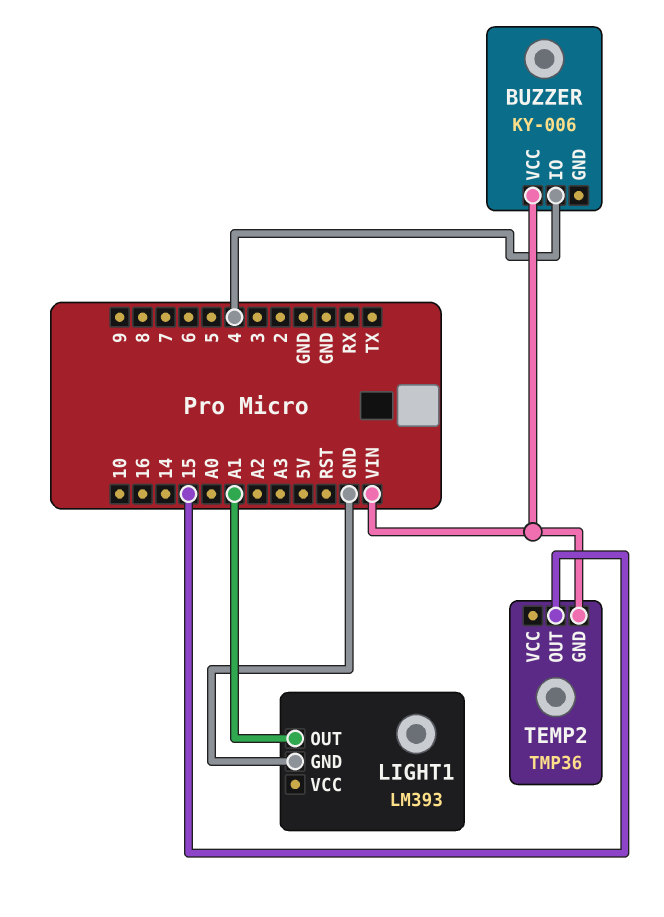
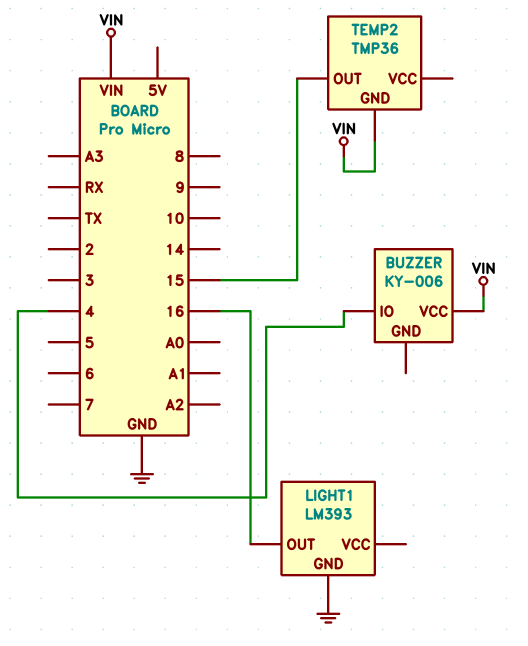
LIGHT1 pin OUT: A1 -> 16

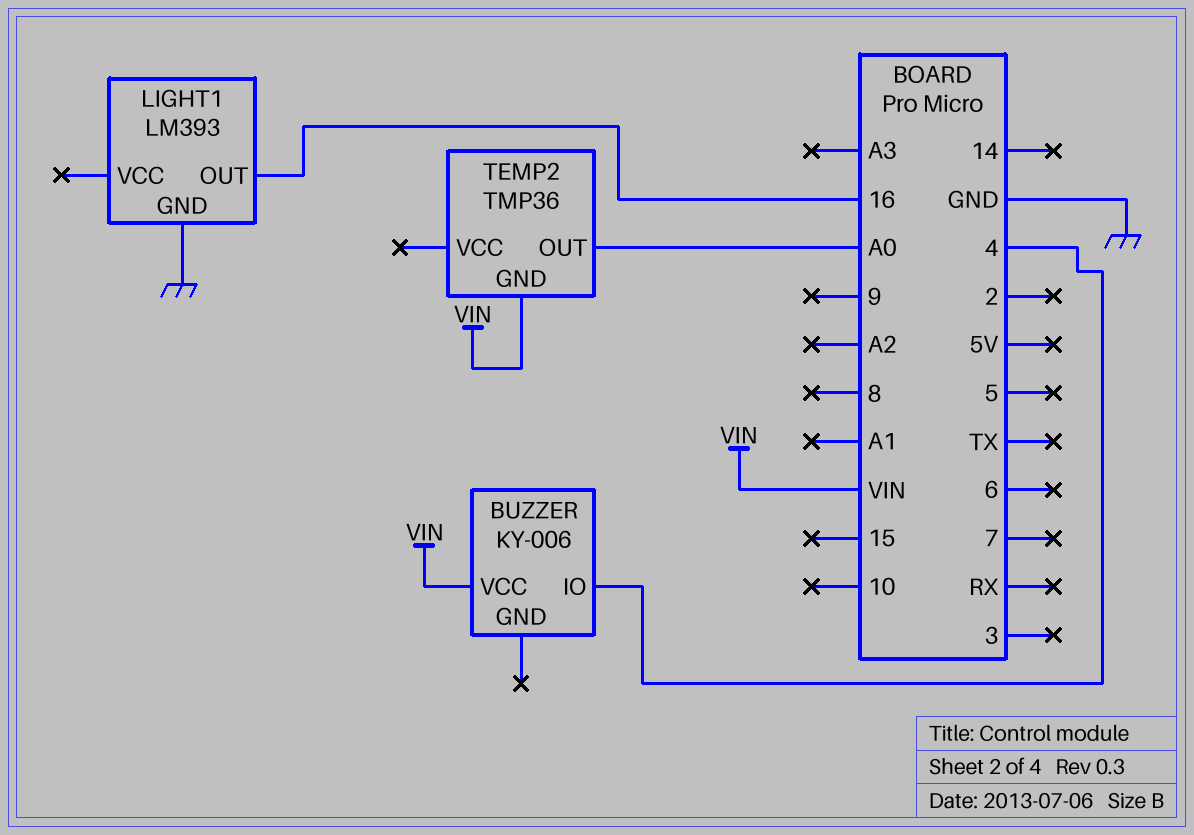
TEMP2 pin OUT: 15 -> A0

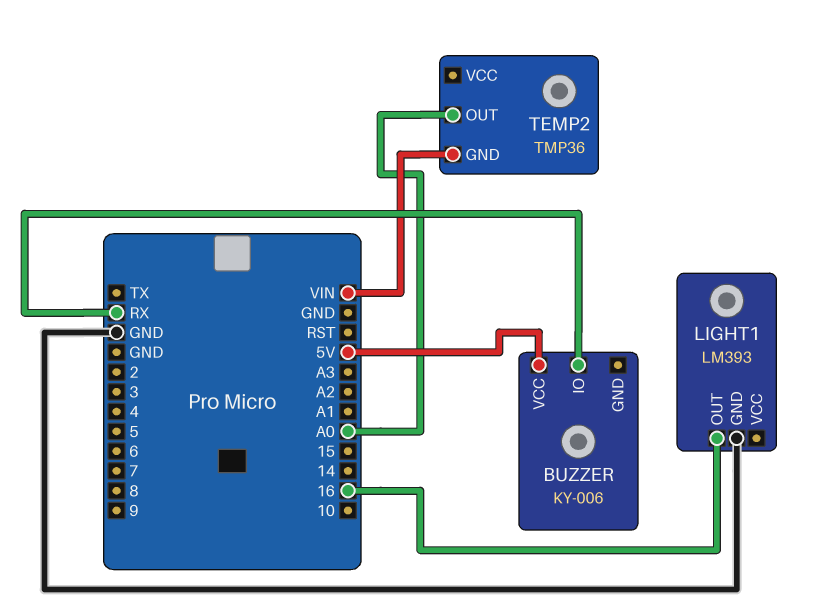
BUZZER pin IO: 4 -> RX
BUZZER pin VCC: VIN -> 5V

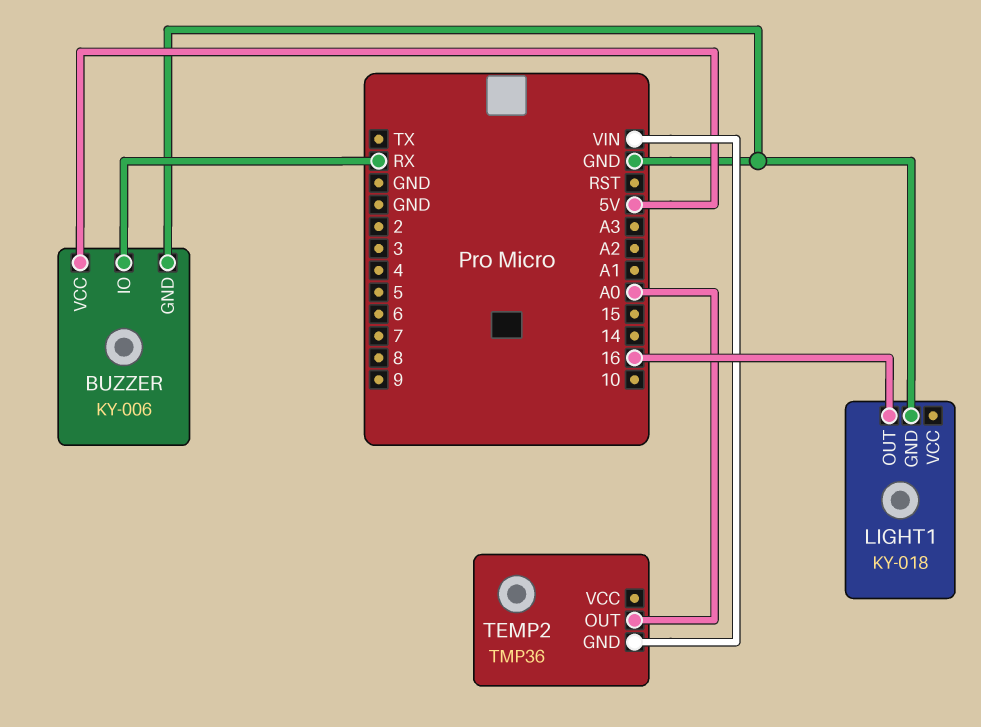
BUZZER pin GND: none -> GND
LIGHT1: LM393 -> KY-018

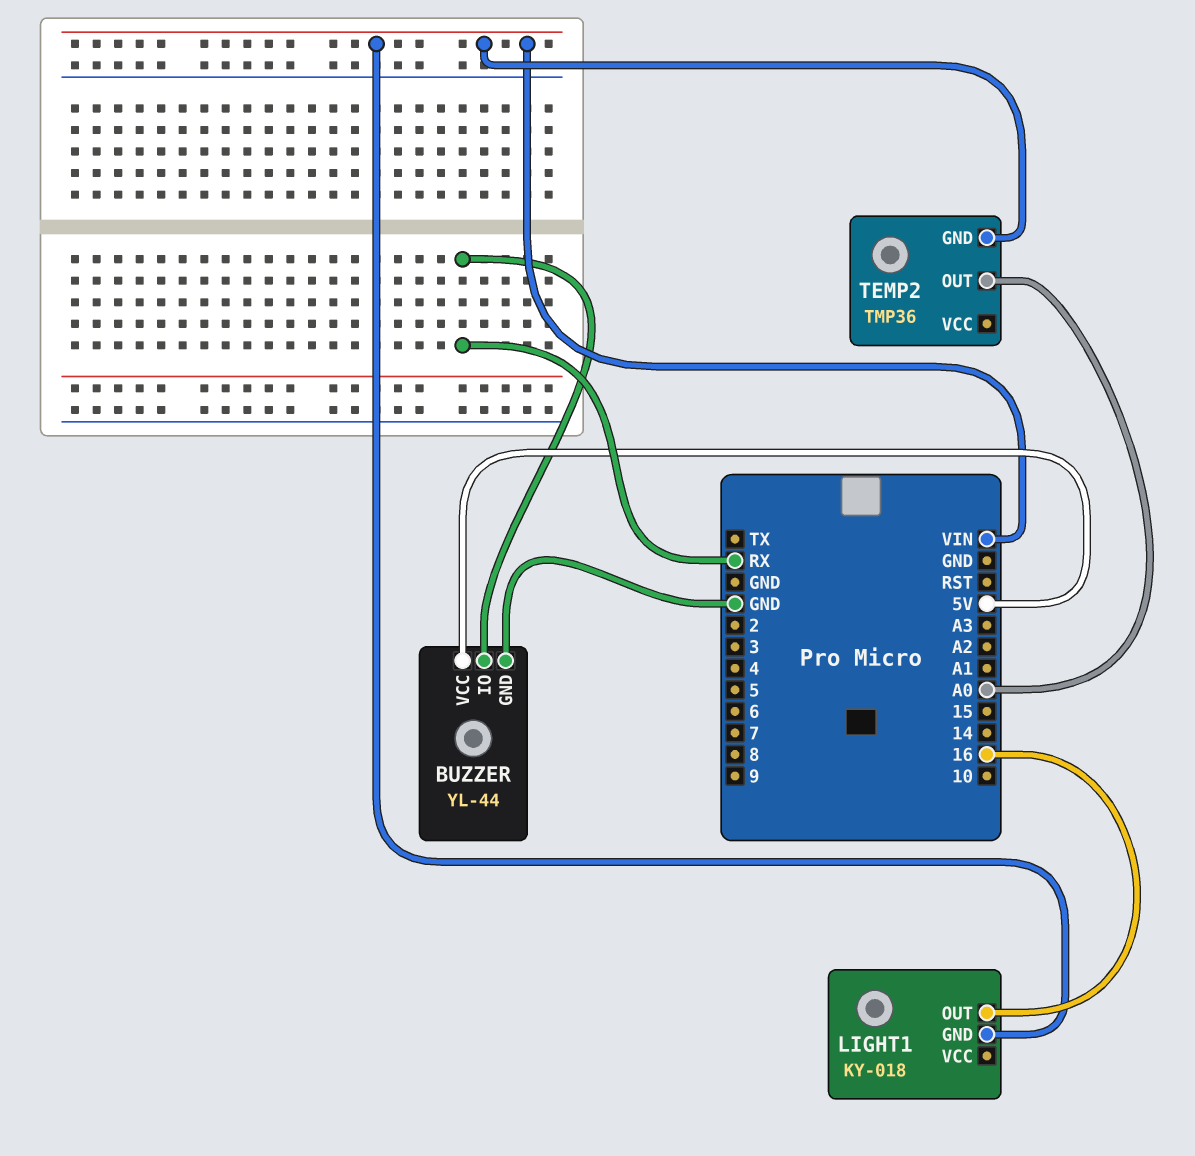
BUZZER: KY-006 -> YL-44
LIGHT1 pin GND: GND -> VIN

